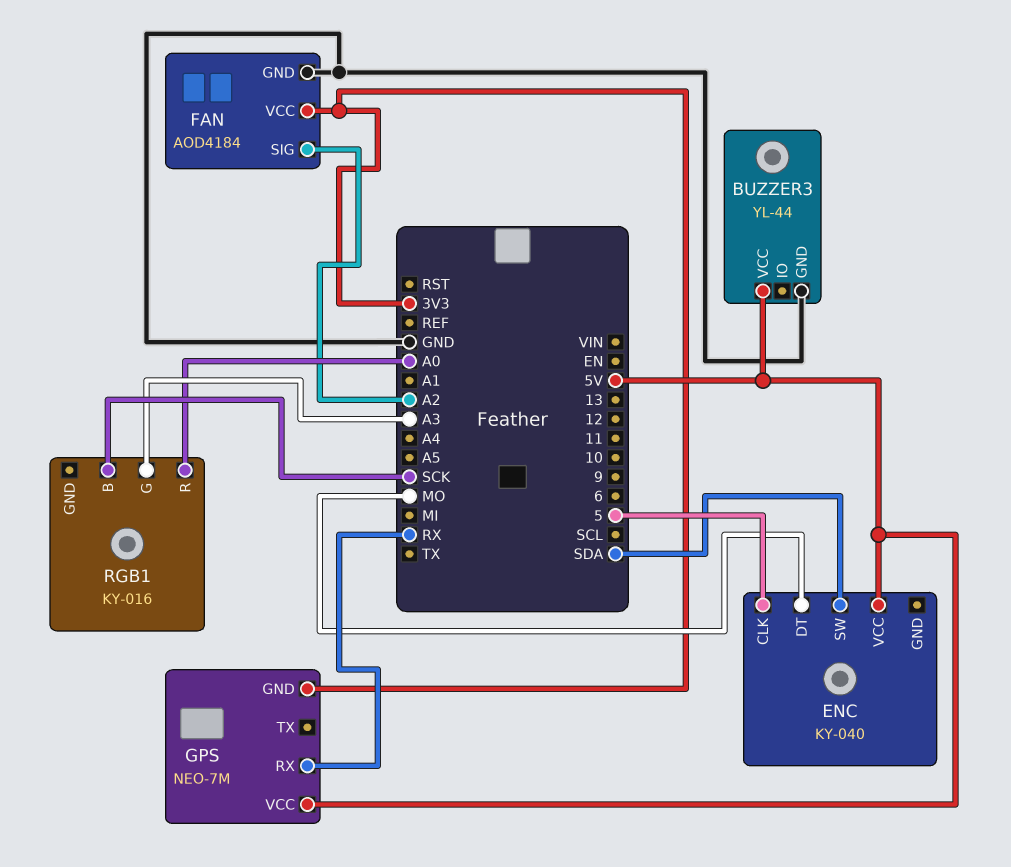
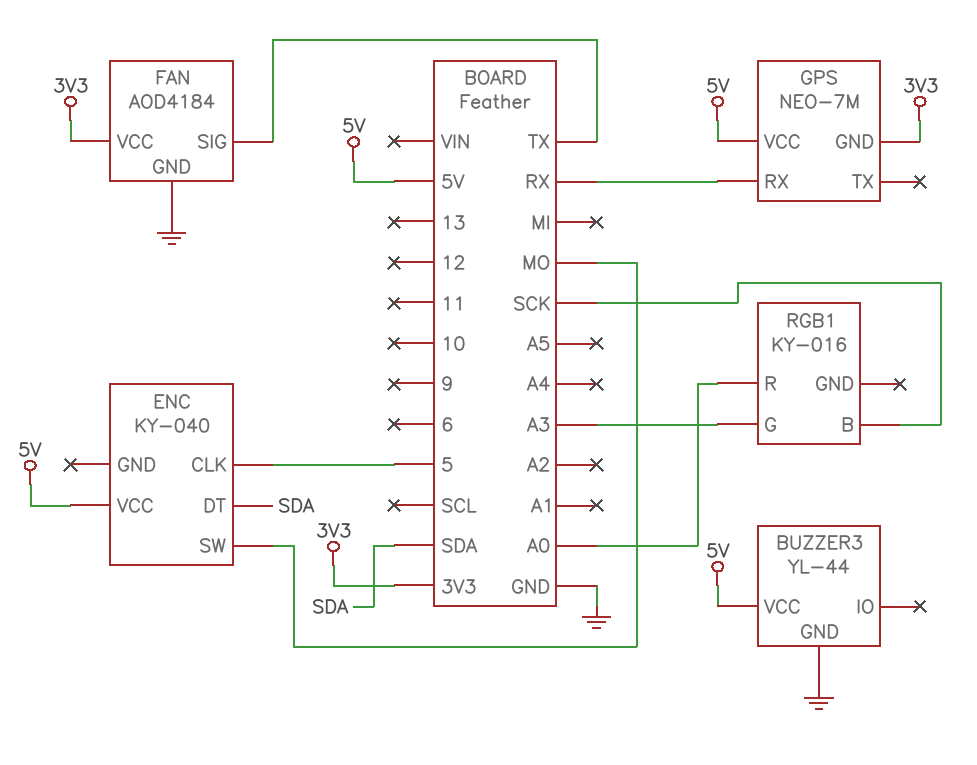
ENC pin DT: MO -> SDA
ENC pin SW: SDA -> MO
FAN pin SIG: A2 -> TX

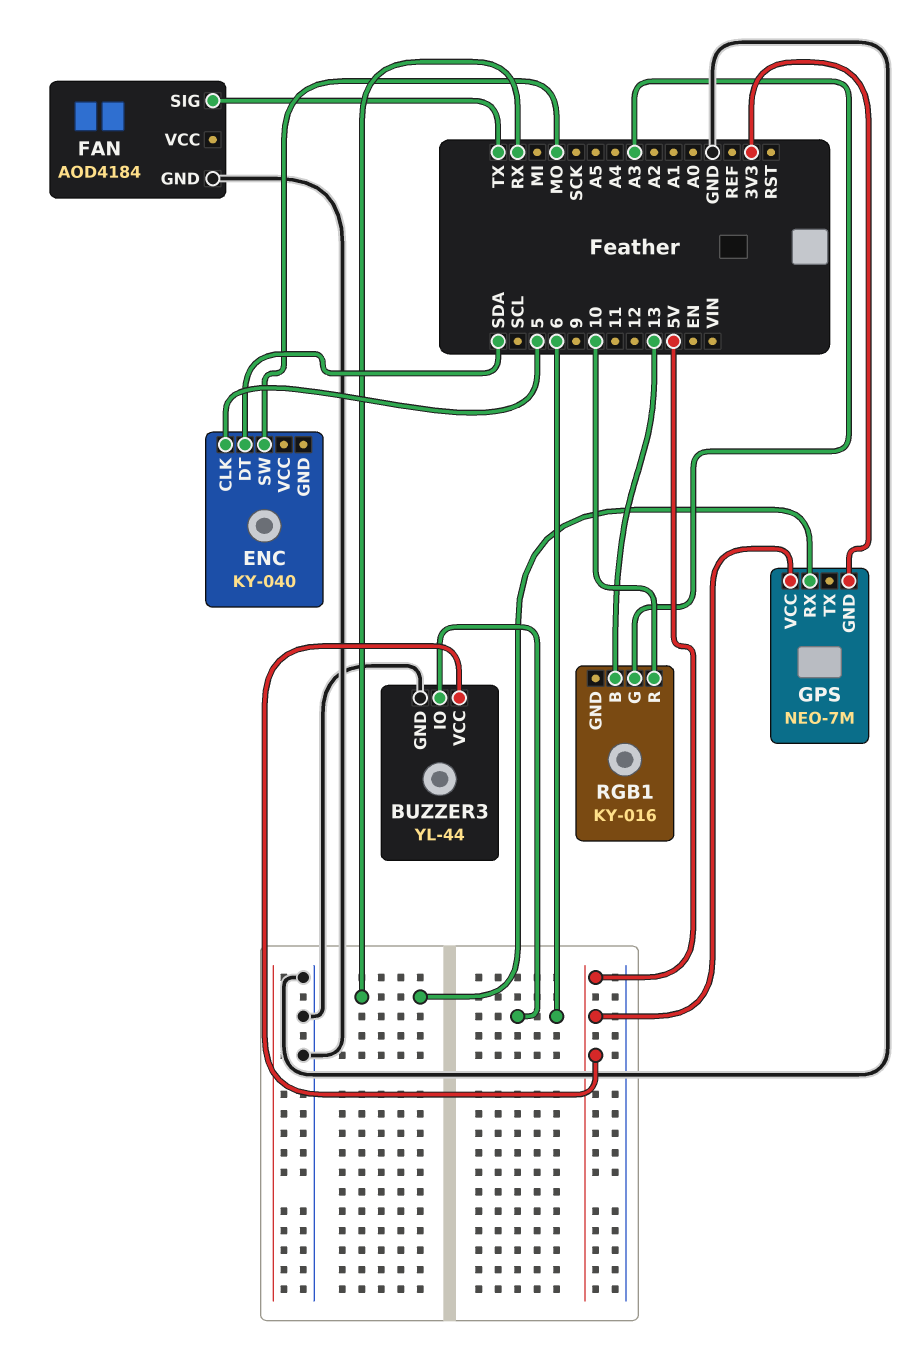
BUZZER3 pin IO: none -> 6
ENC pin VCC: 5V -> none
FAN pin VCC: 3V3 -> none
RGB1 pin B: SCK -> 13
RGB1 pin R: A0 -> 10

